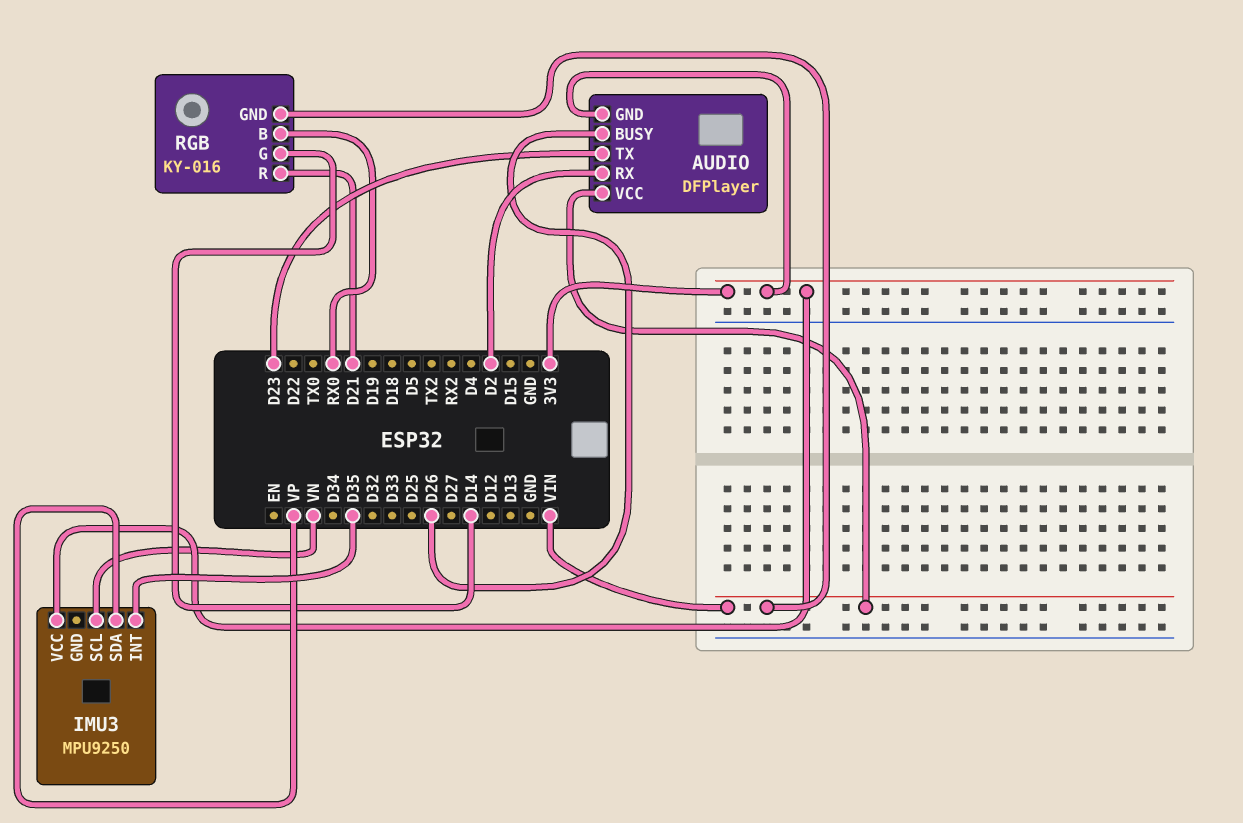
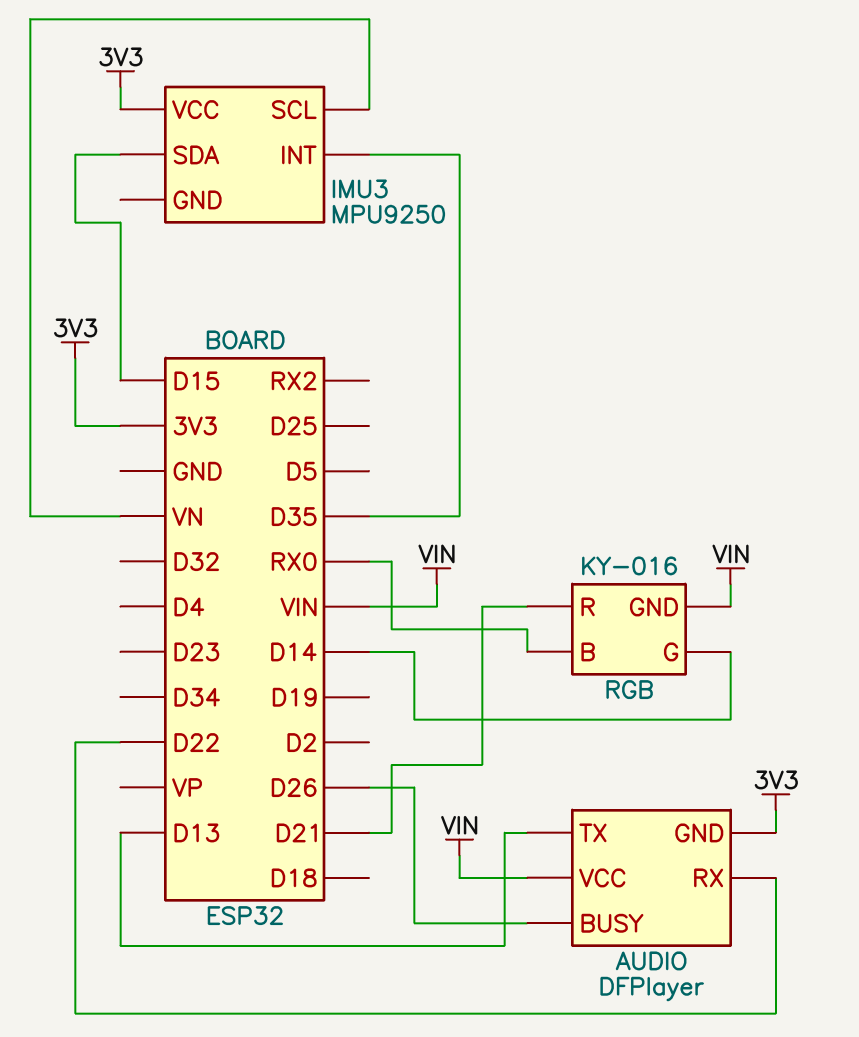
AUDIO pin RX: D2 -> D22
AUDIO pin TX: D23 -> D13
IMU3 pin SDA: VP -> D15

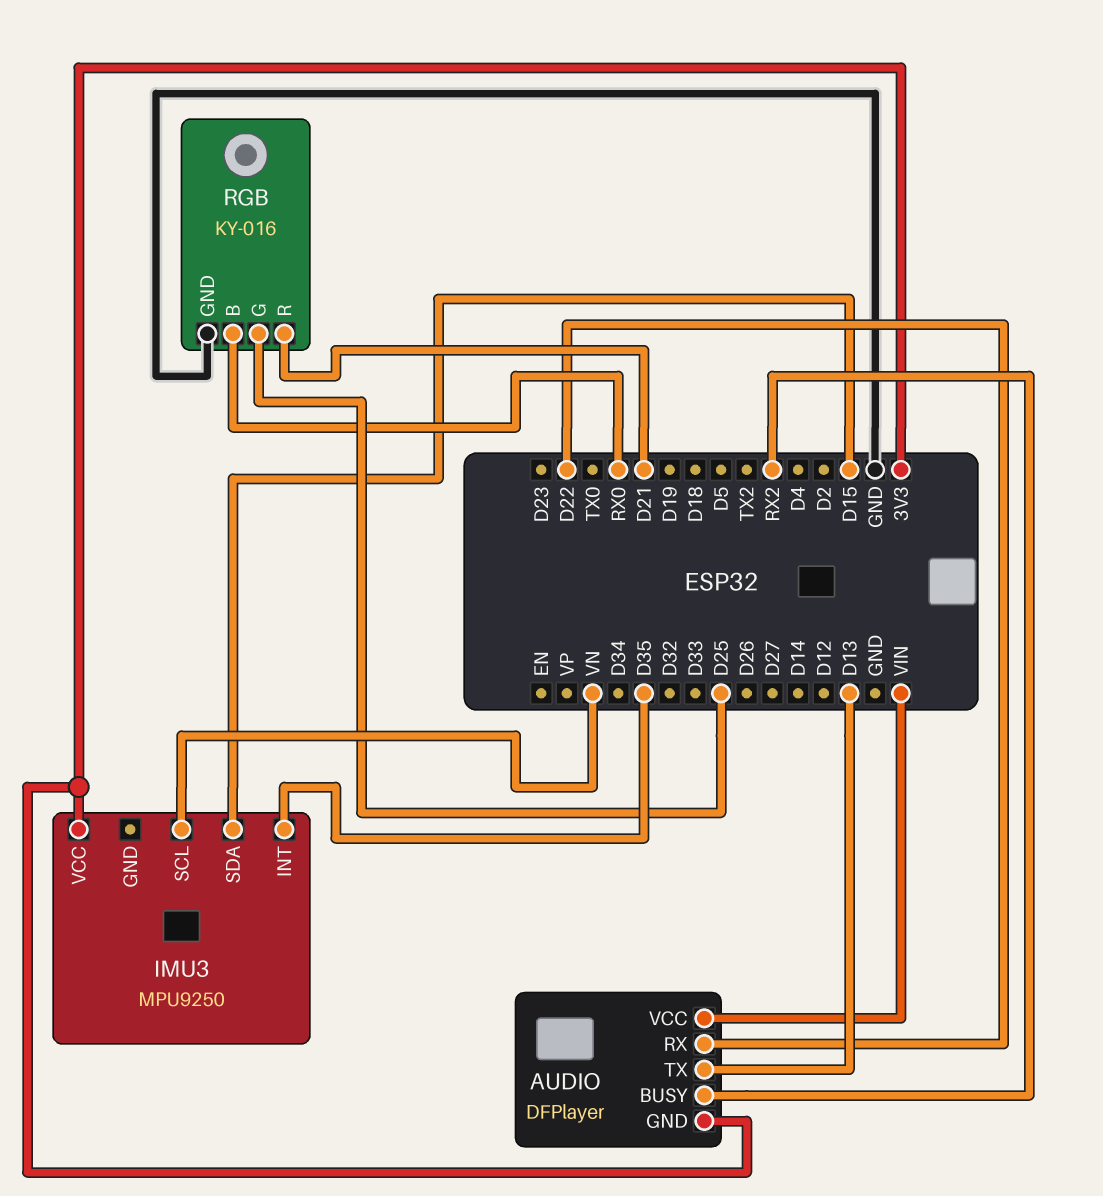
AUDIO pin BUSY: D26 -> RX2
RGB pin G: D14 -> D25
RGB pin GND: VIN -> GND

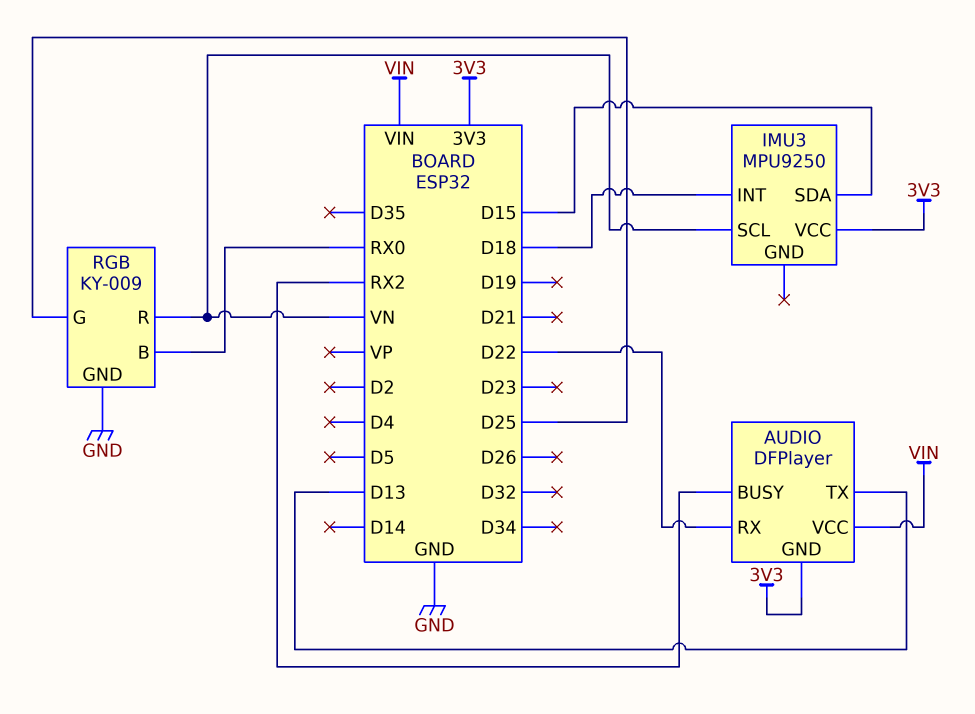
IMU3 pin INT: D35 -> D18
RGB: KY-016 -> KY-009
RGB pin R: D21 -> VN

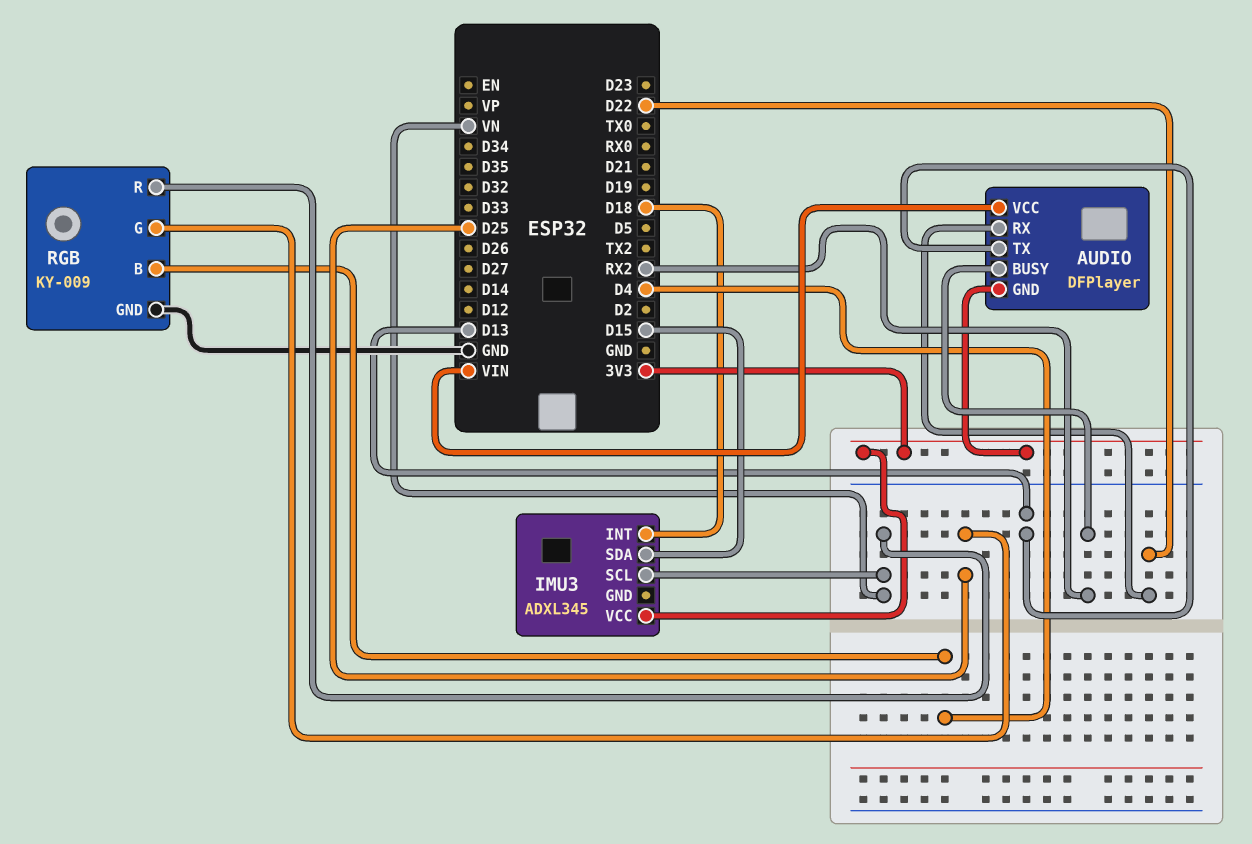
IMU3: MPU9250 -> ADXL345
RGB pin B: RX0 -> D4

